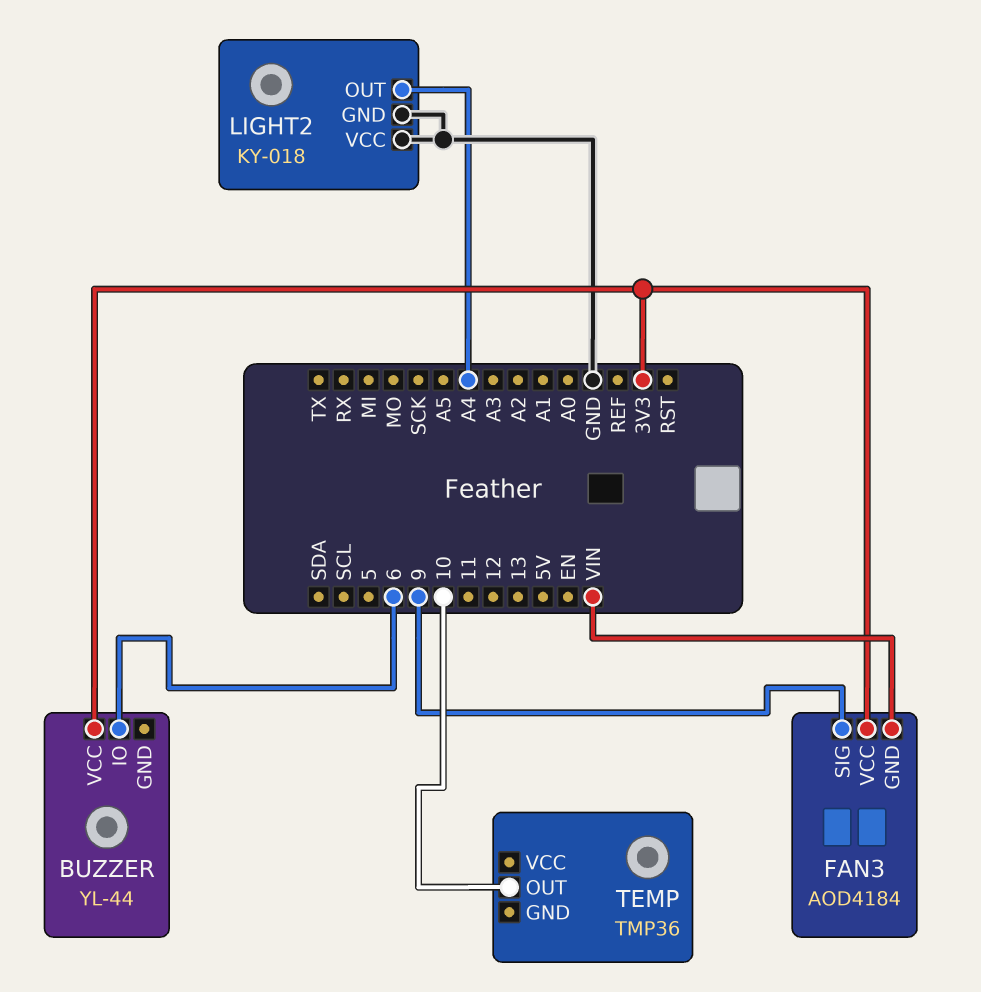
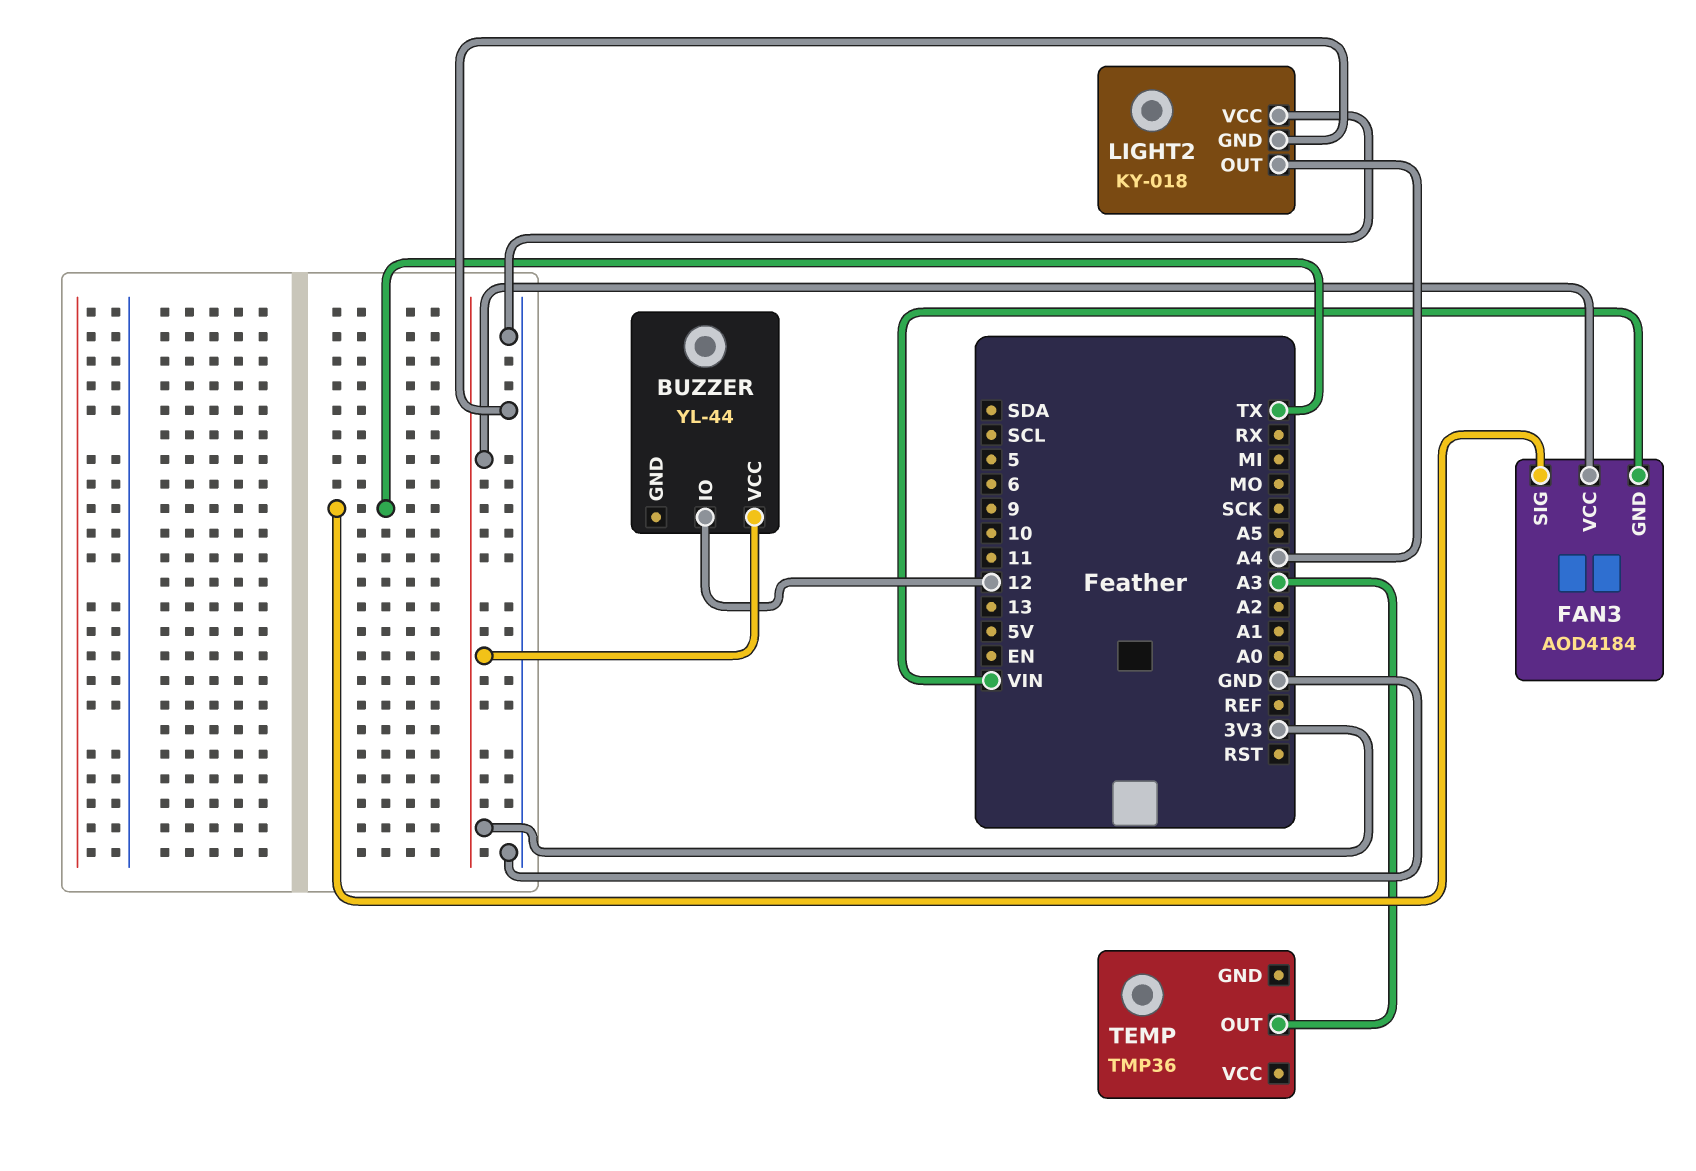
BUZZER pin IO: 6 -> 12
FAN3 pin SIG: 9 -> TX
TEMP pin OUT: 10 -> A3

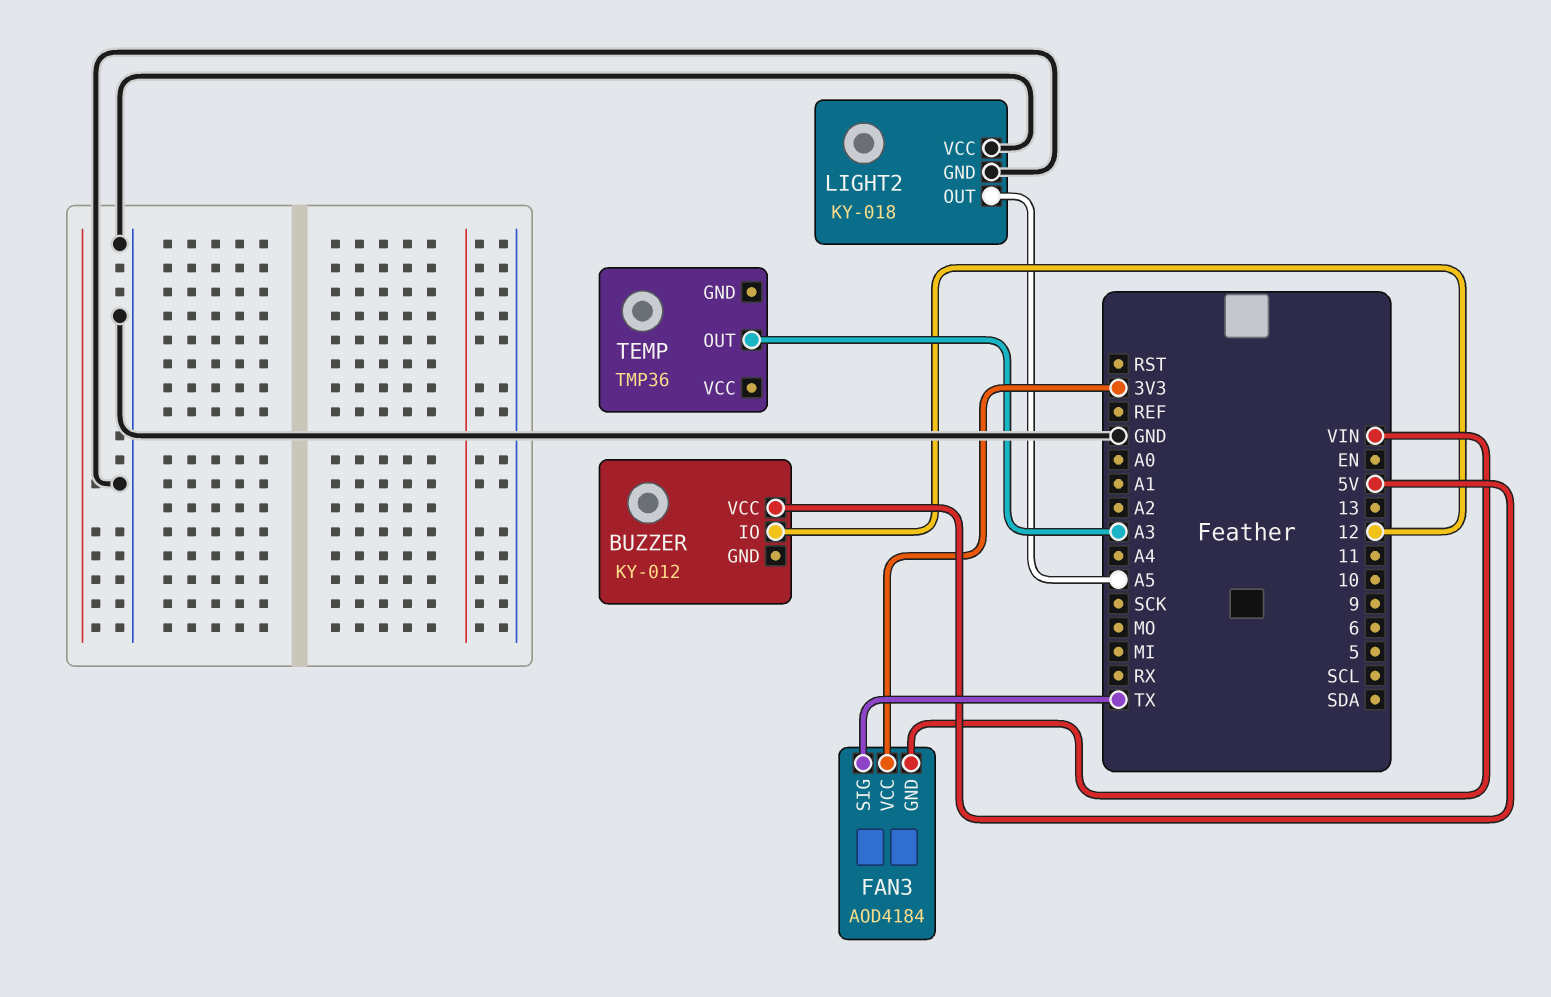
BUZZER: YL-44 -> KY-012
BUZZER pin VCC: 3V3 -> 5V
LIGHT2 pin OUT: A4 -> A5

